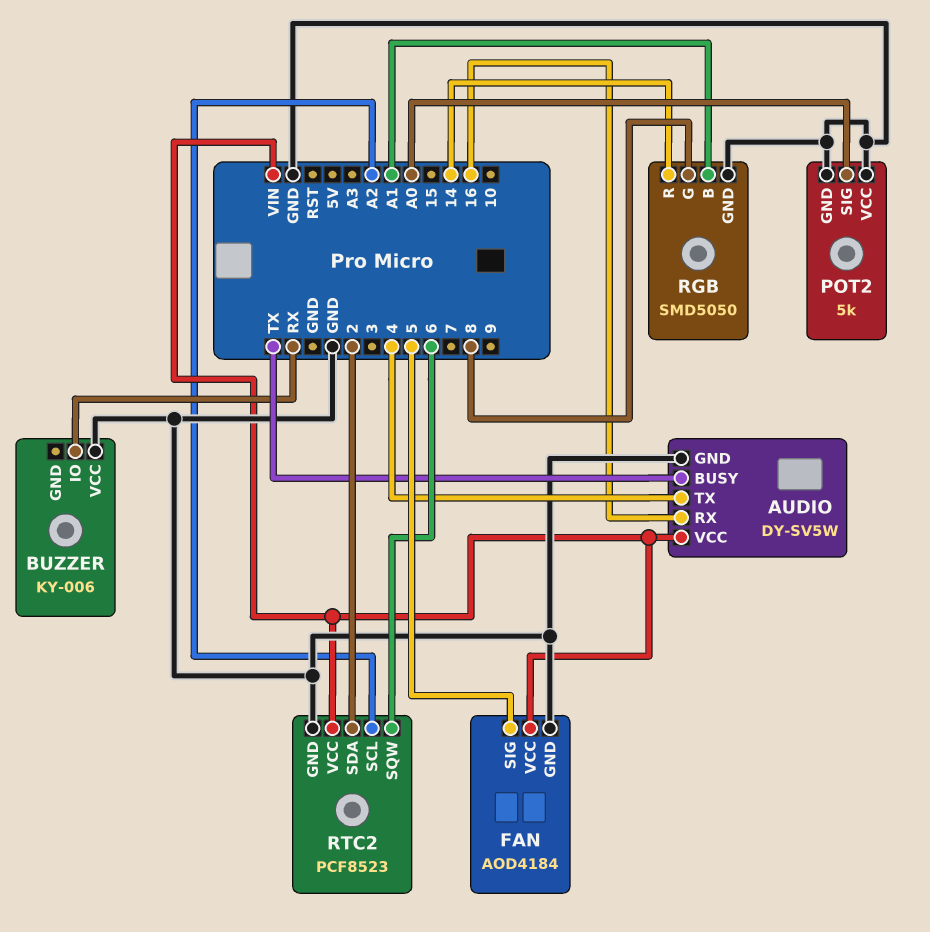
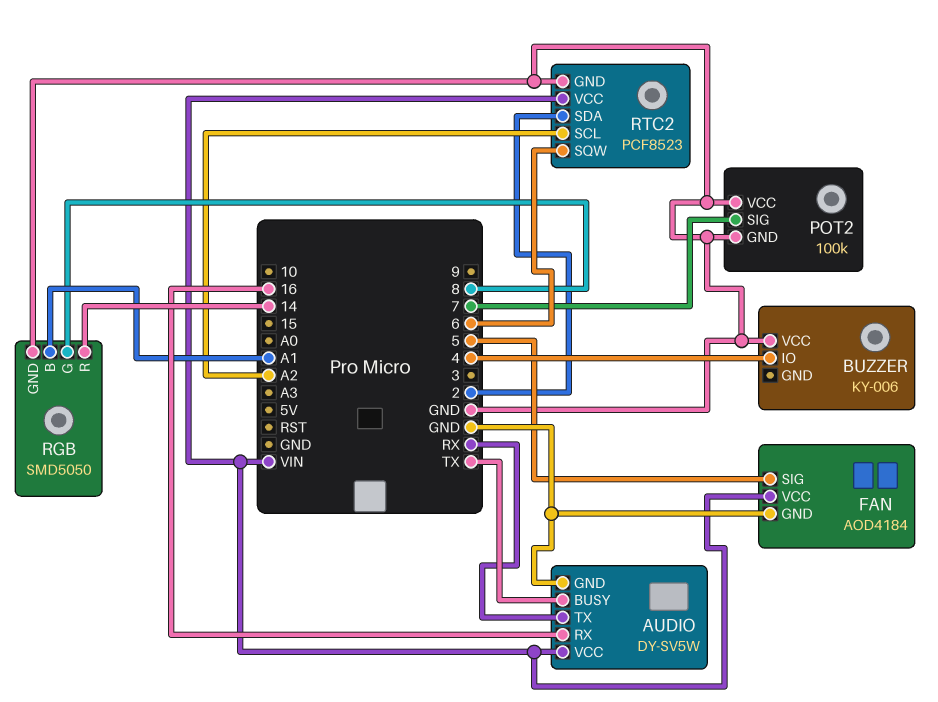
AUDIO pin TX: 4 -> RX
BUZZER pin IO: RX -> 4
POT2: 5k -> 100k
POT2 pin SIG: A0 -> 7

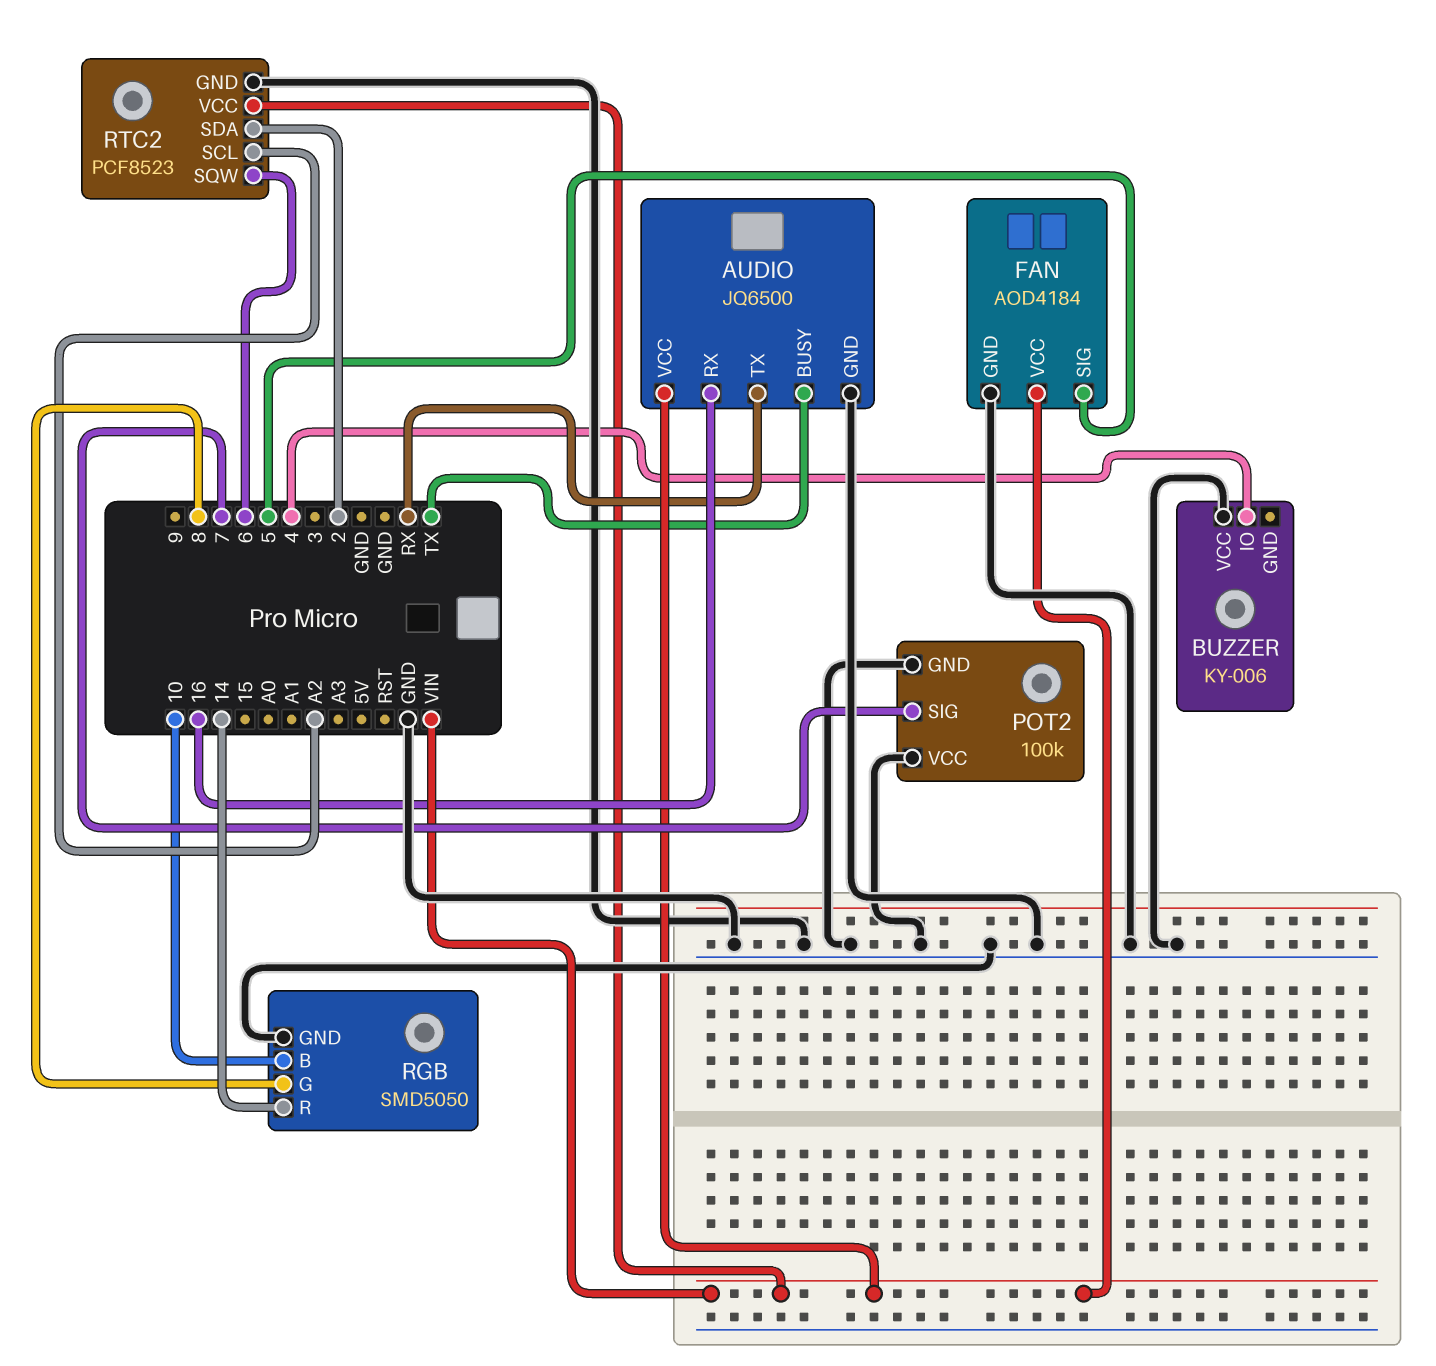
AUDIO: DY-SV5W -> JQ6500
RGB pin B: A1 -> 10

